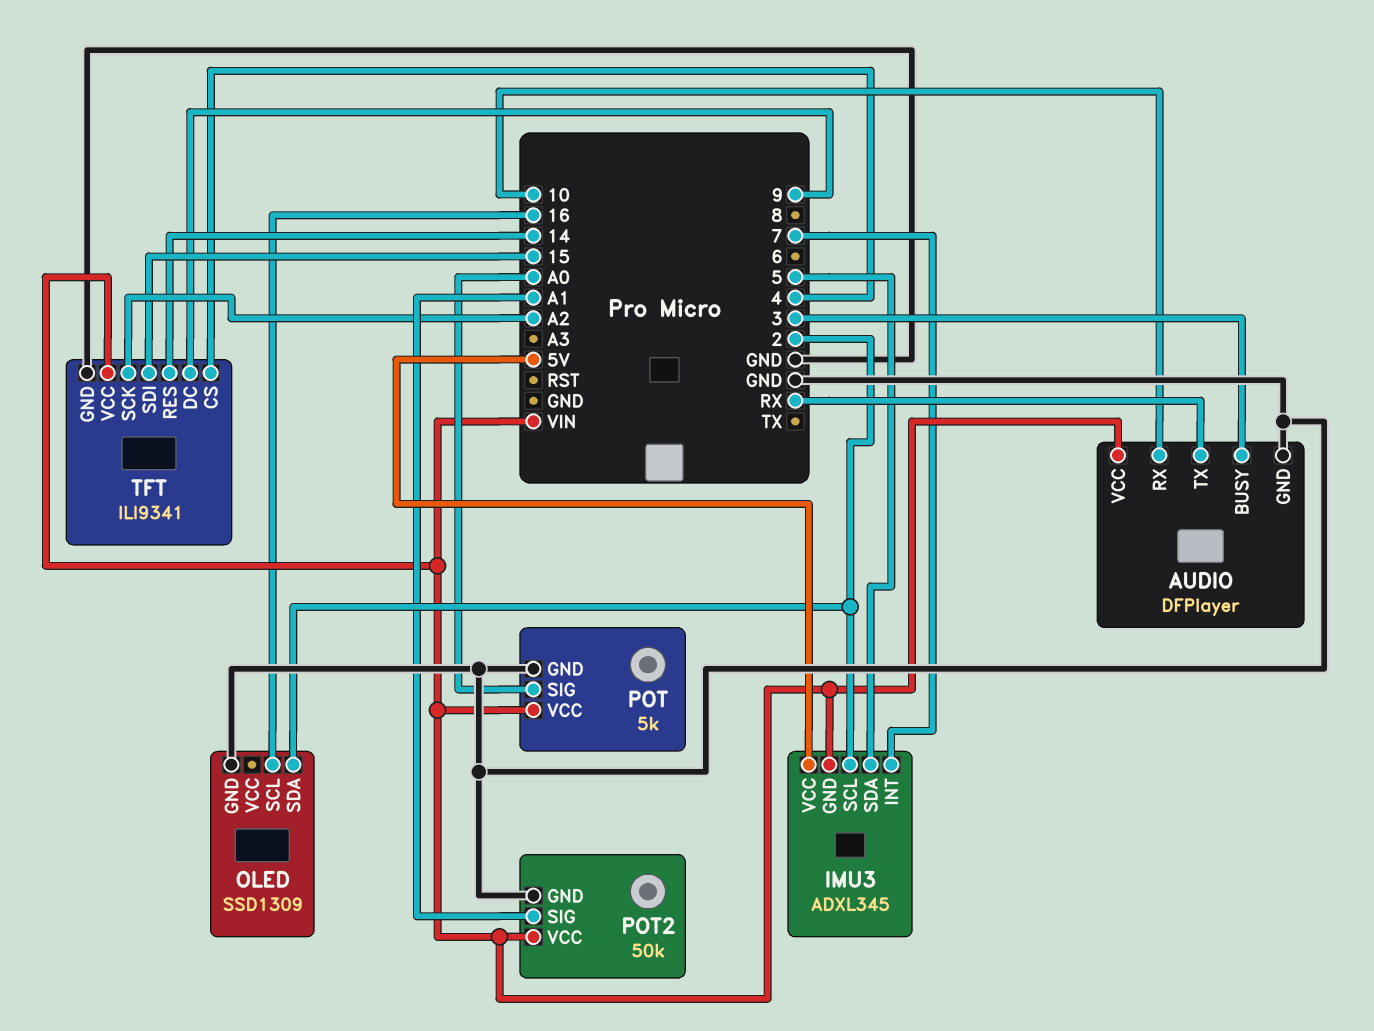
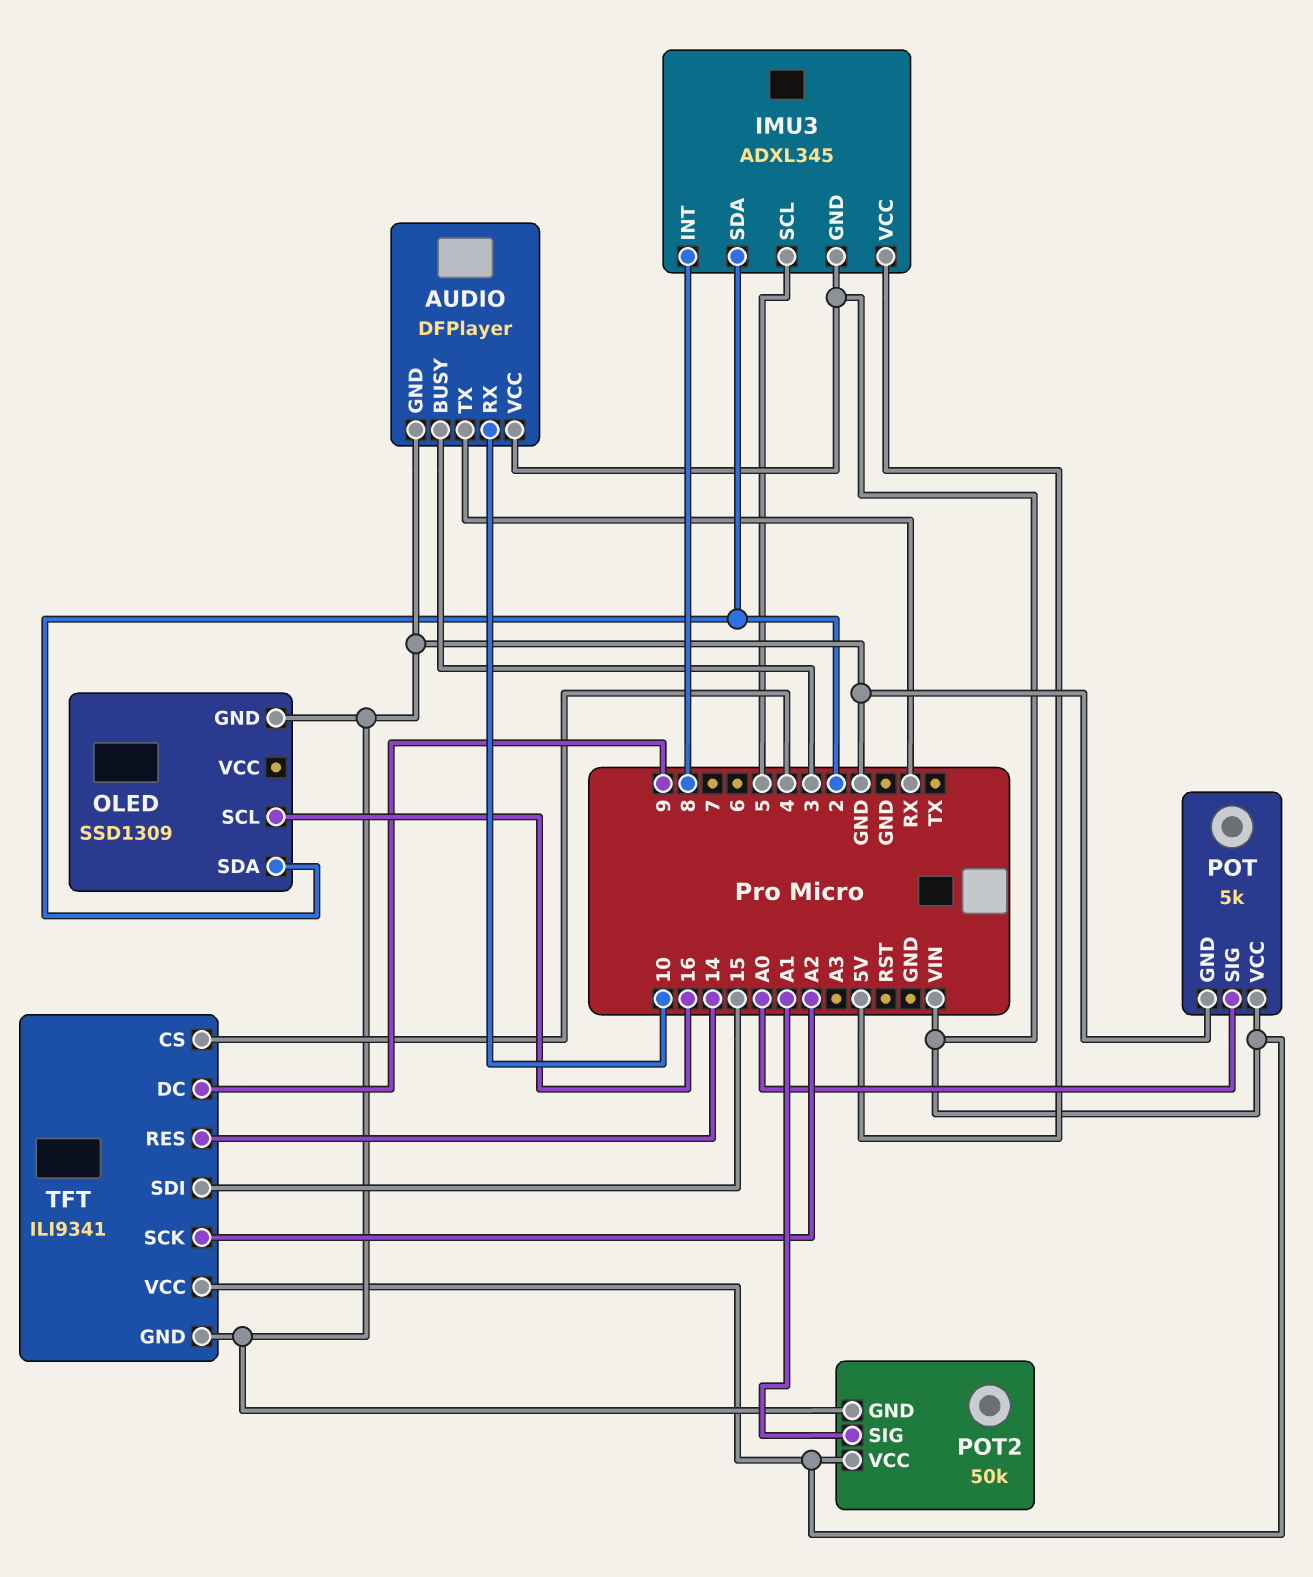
IMU3 pin INT: 7 -> 8
IMU3 pin SCL: 2 -> 5
IMU3 pin SDA: 5 -> 2

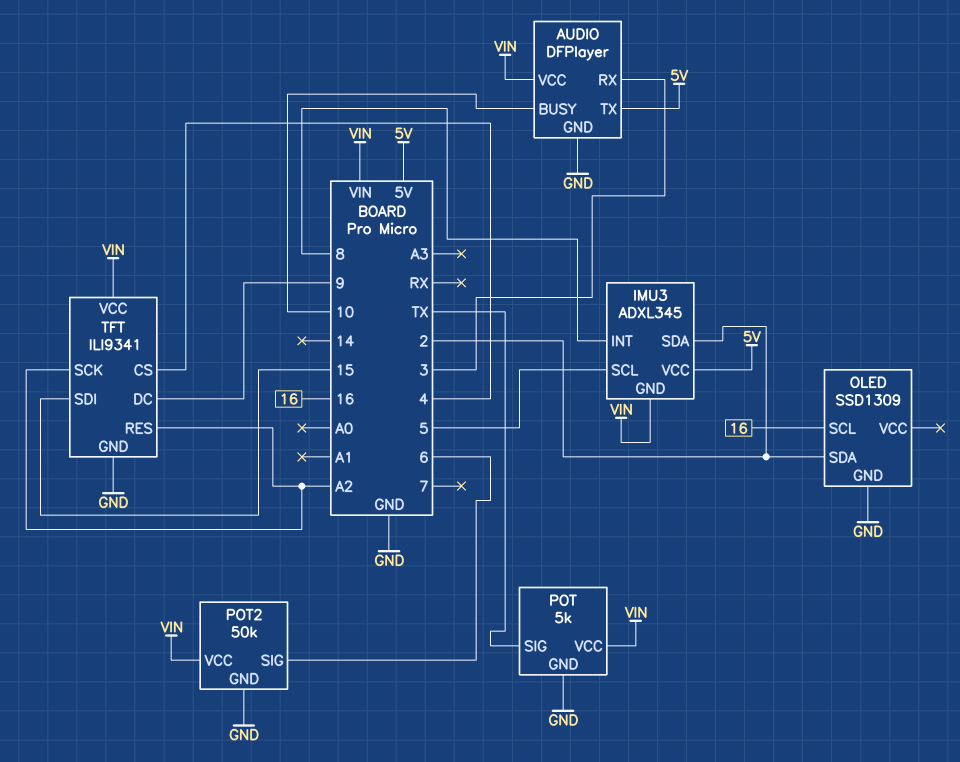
AUDIO pin BUSY: 3 -> 10
AUDIO pin RX: 10 -> 3
AUDIO pin TX: RX -> 5V
POT pin SIG: A0 -> TX
POT2 pin SIG: A1 -> 6
TFT pin RES: 14 -> A2

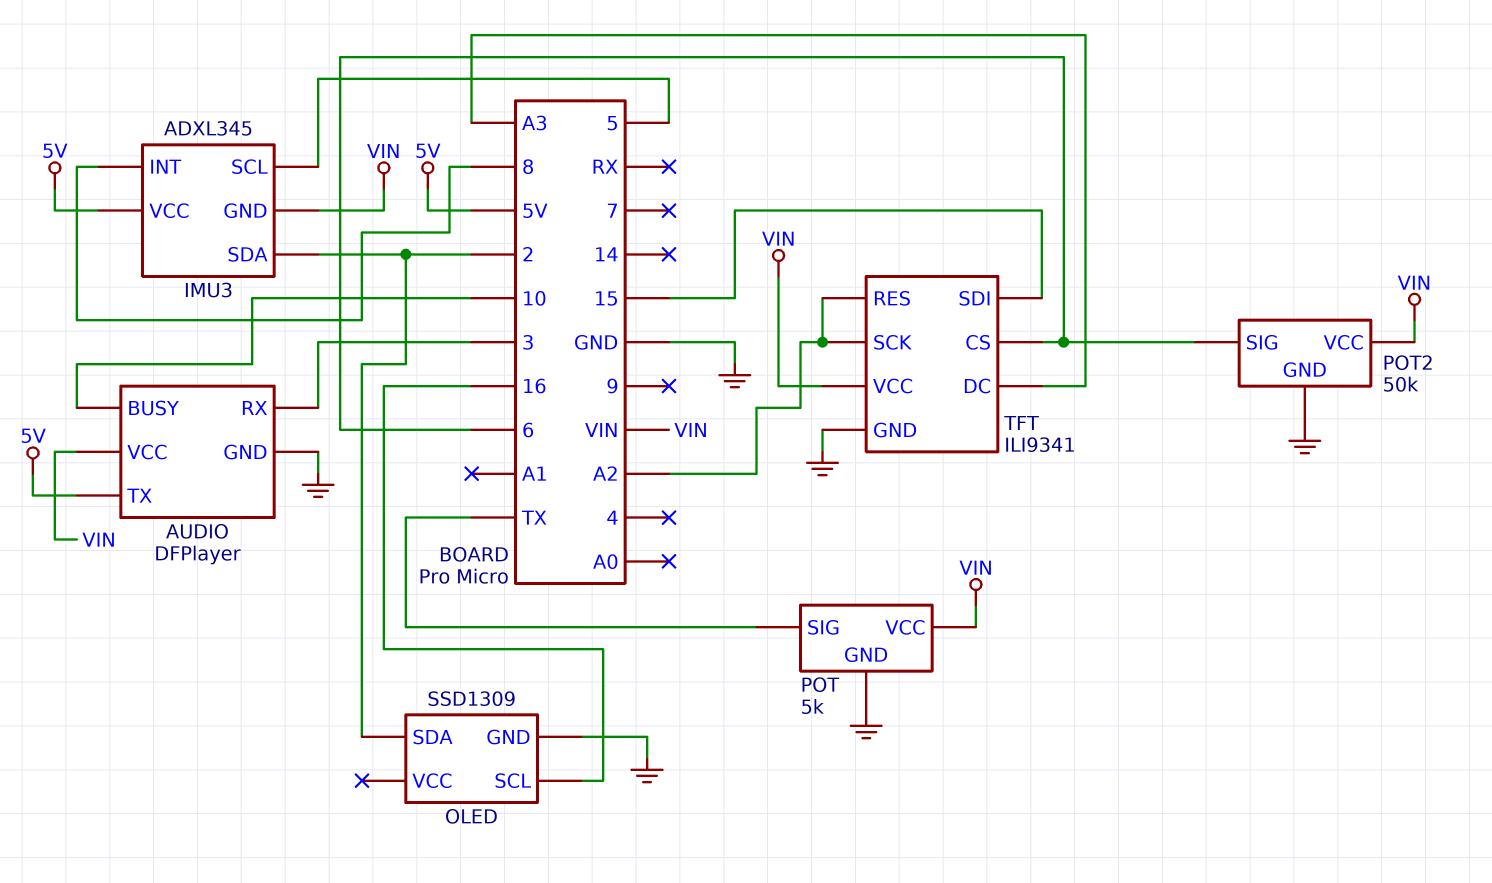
TFT pin CS: 4 -> 6
TFT pin DC: 9 -> A3

